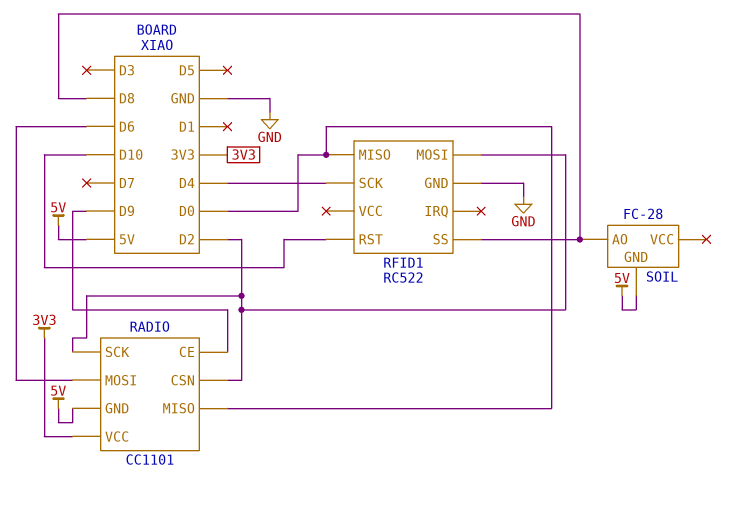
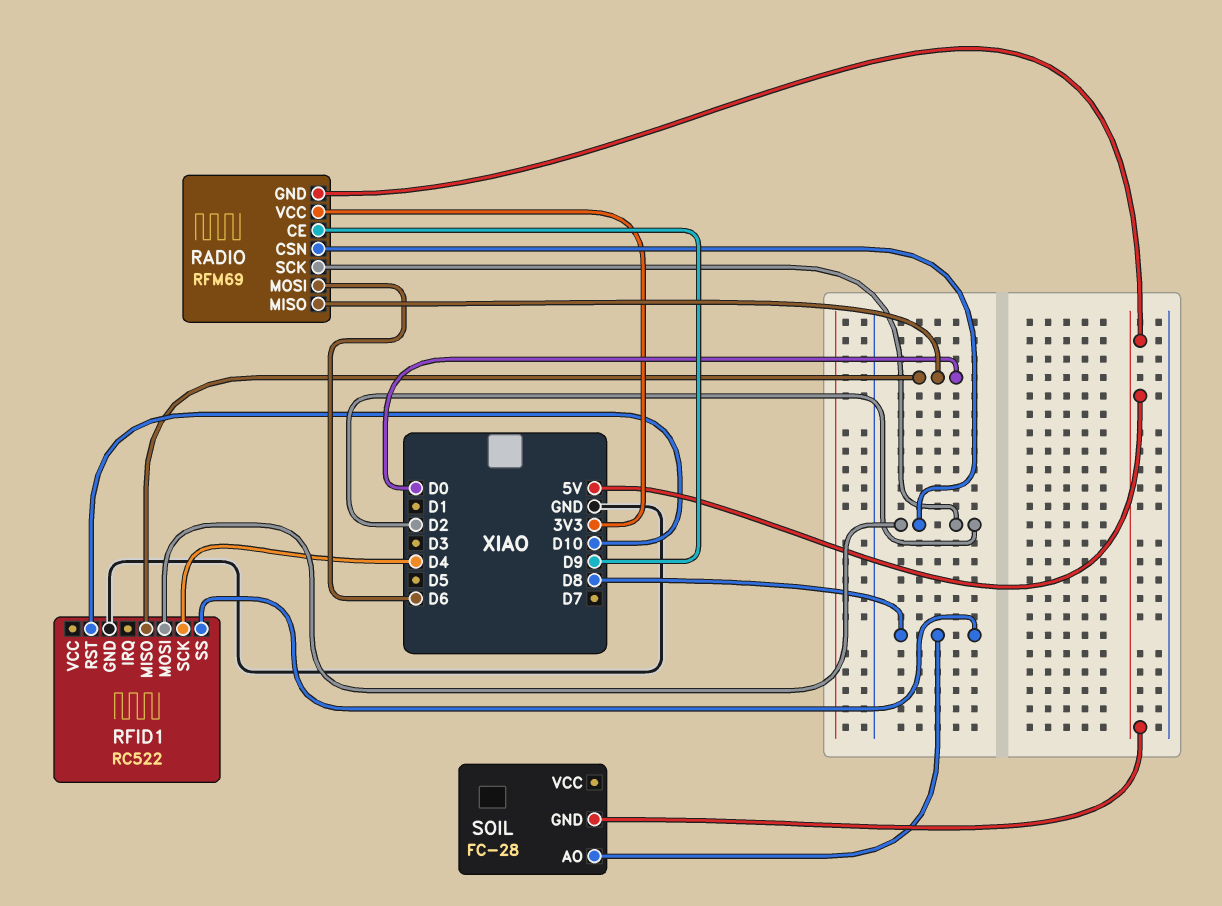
RADIO: CC1101 -> RFM69

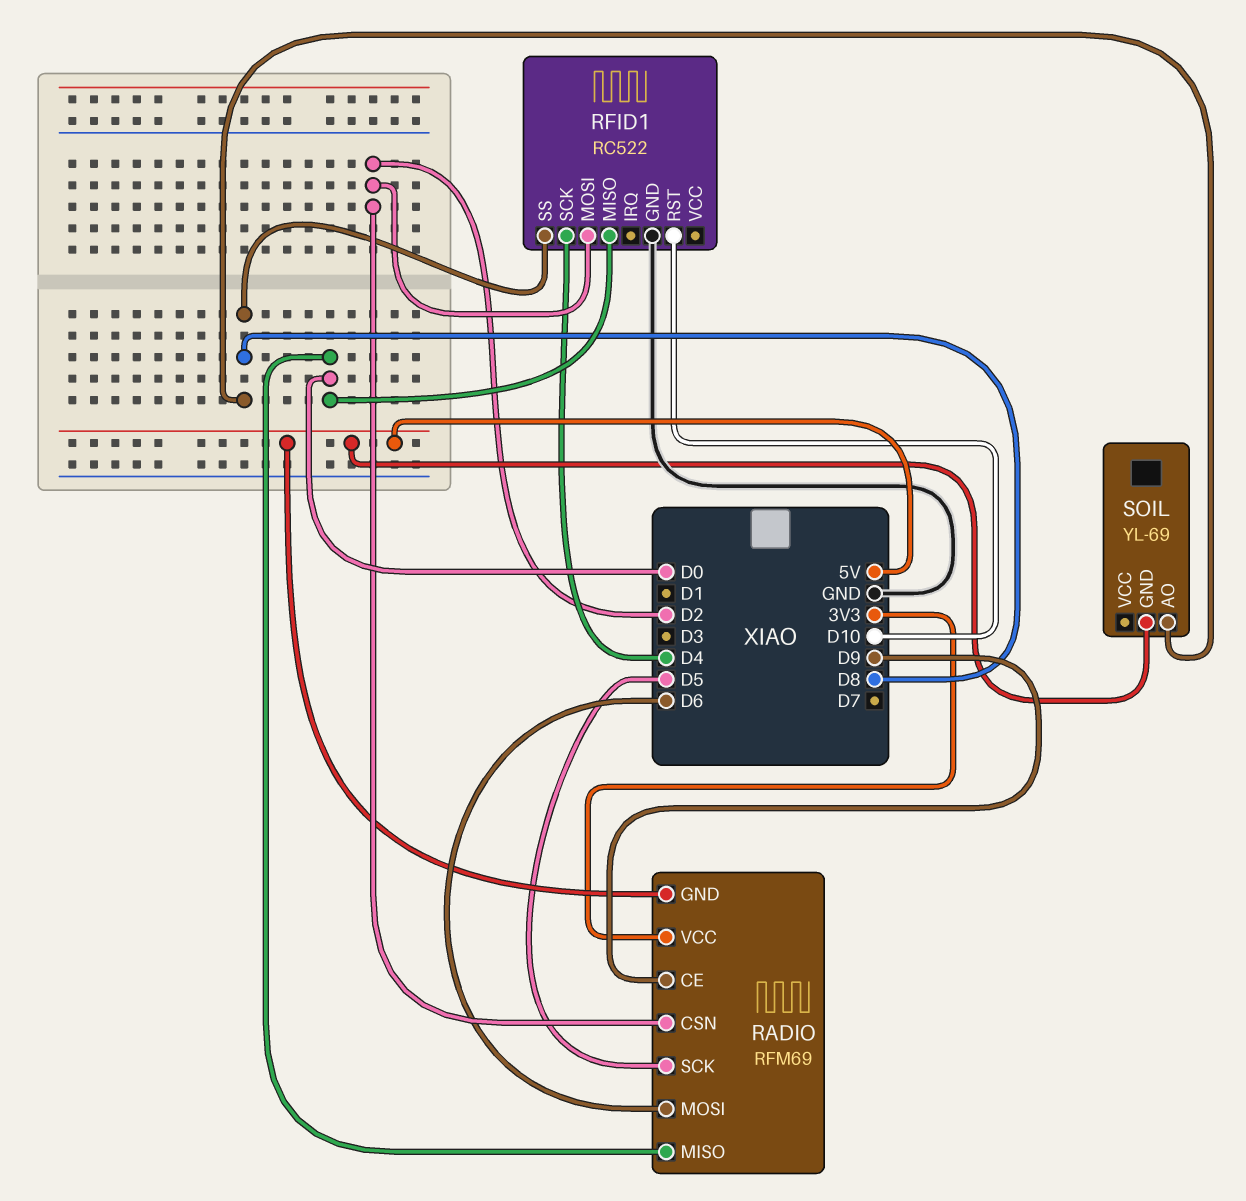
RADIO pin SCK: D2 -> D5
SOIL: FC-28 -> YL-69

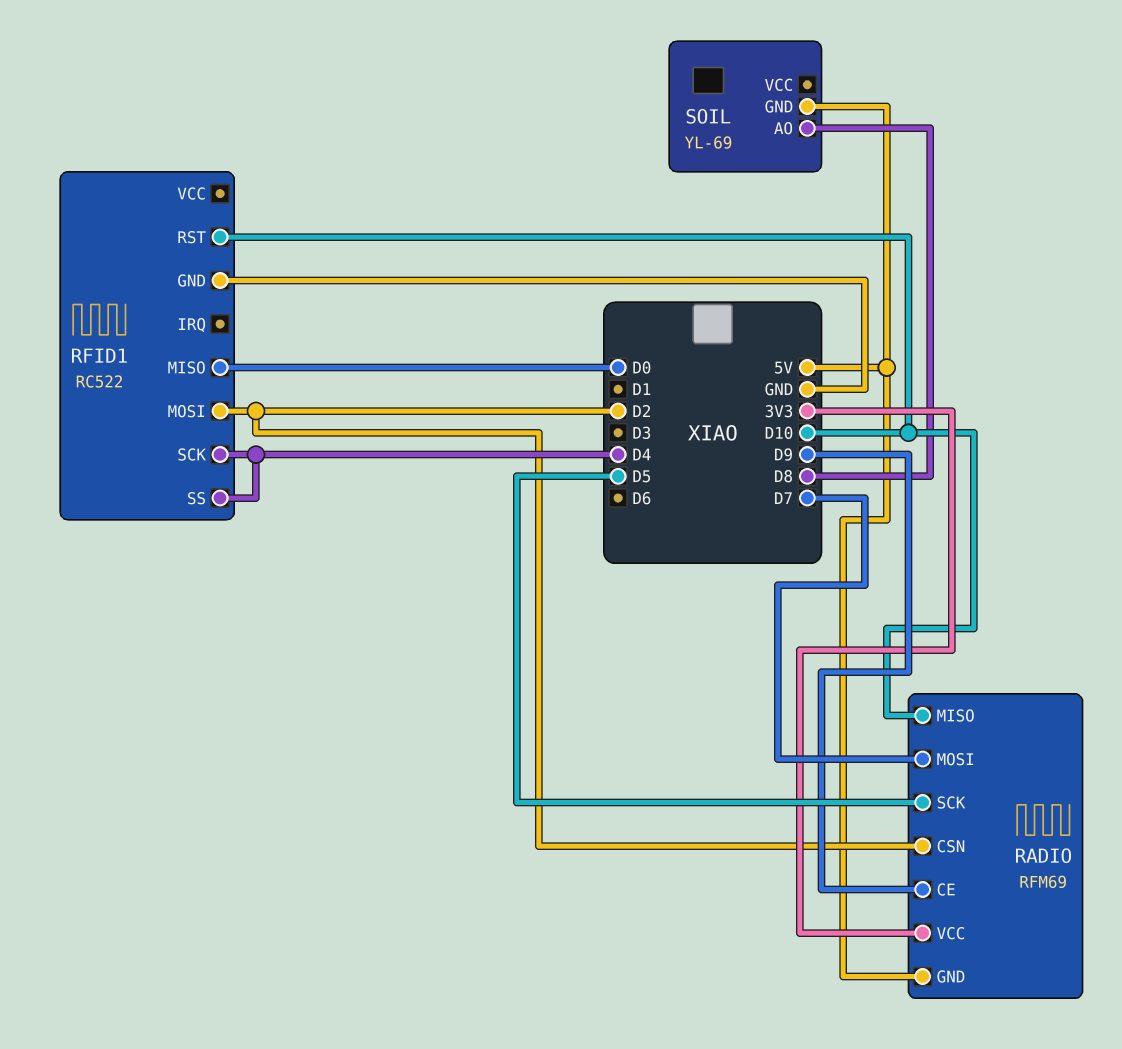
RADIO pin MISO: D0 -> D10
RADIO pin MOSI: D6 -> D7
RFID1 pin SS: D8 -> D4

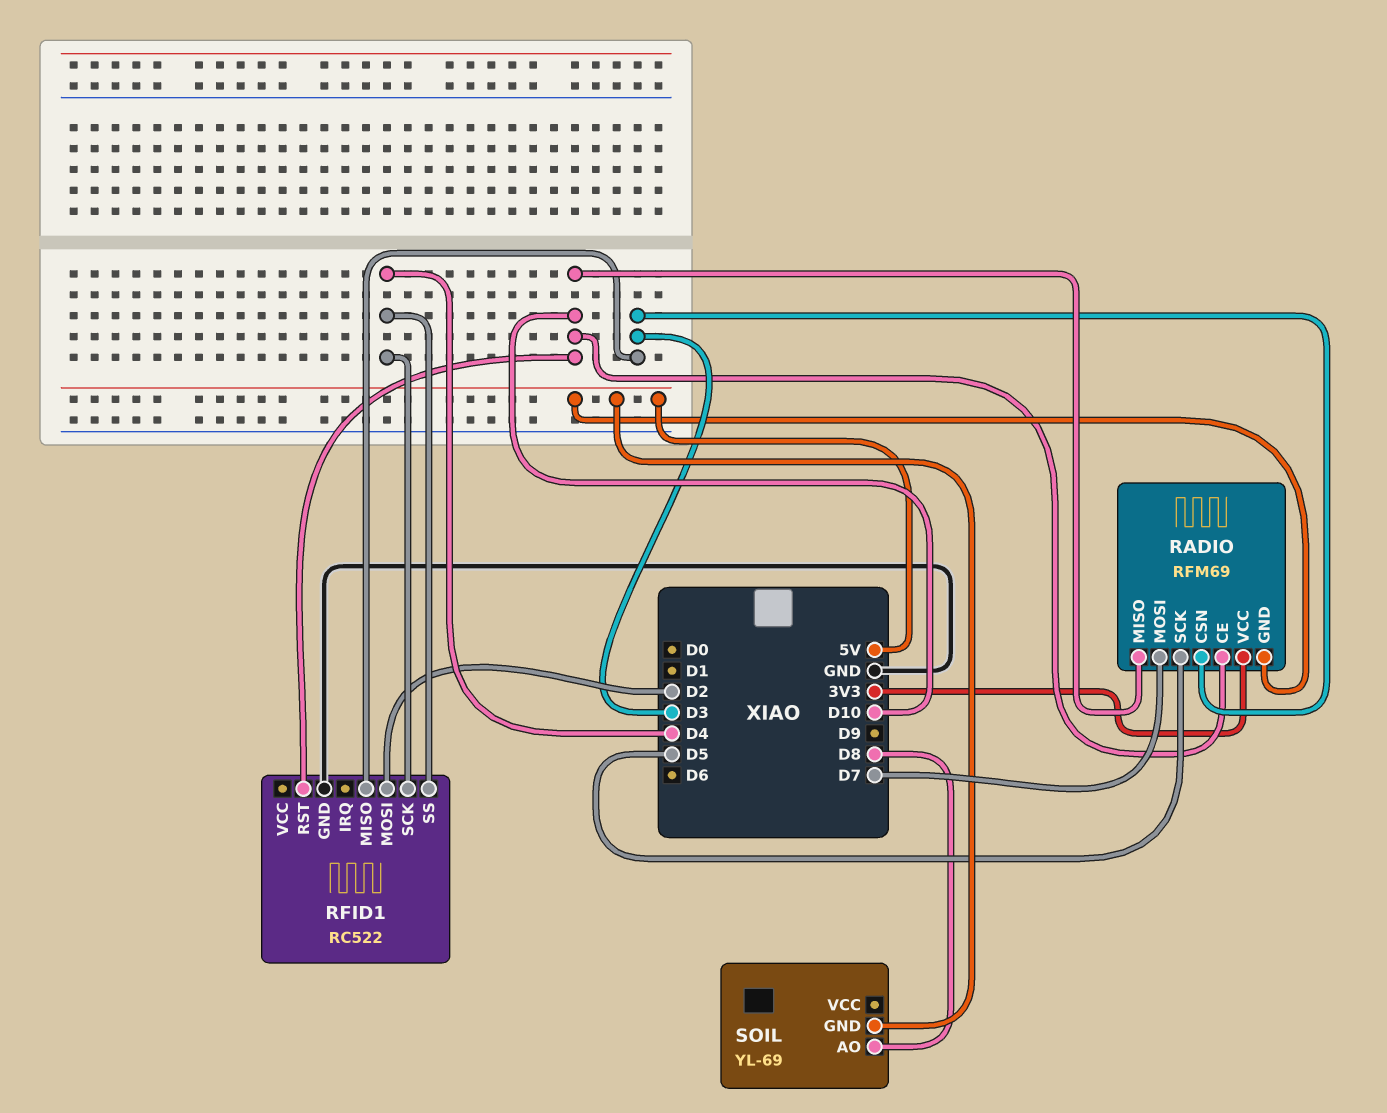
RADIO pin CE: D9 -> D10
RADIO pin CSN: D2 -> D3
RFID1 pin MISO: D0 -> D3

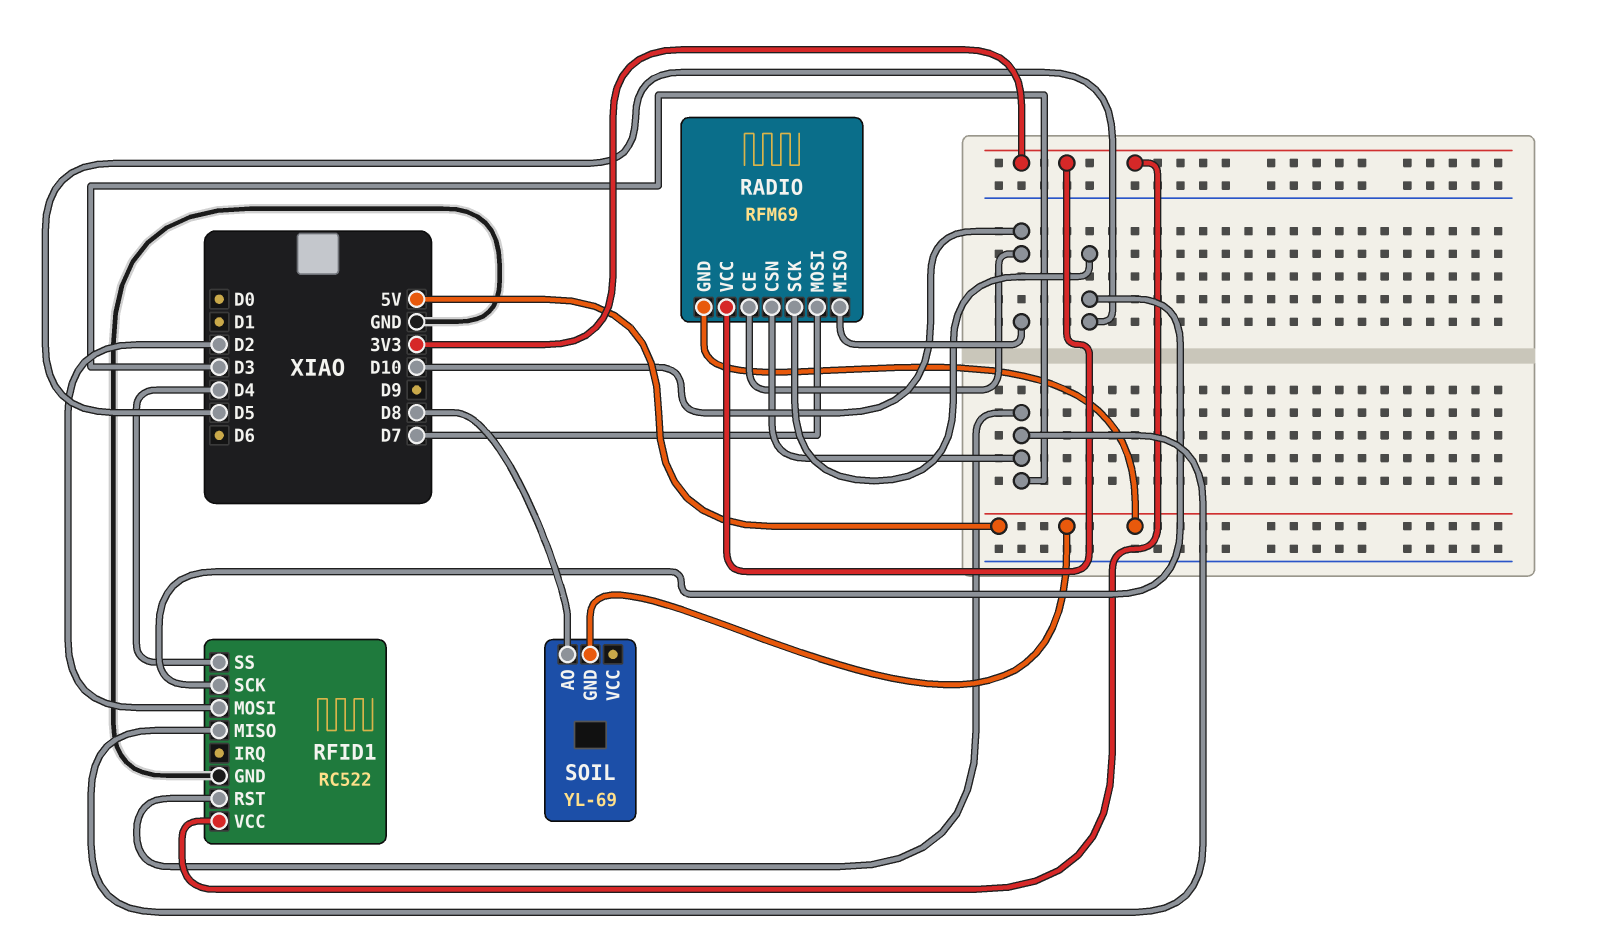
RFID1 pin RST: D10 -> D3
RFID1 pin SCK: D4 -> D5
RFID1 pin VCC: none -> 3V3

